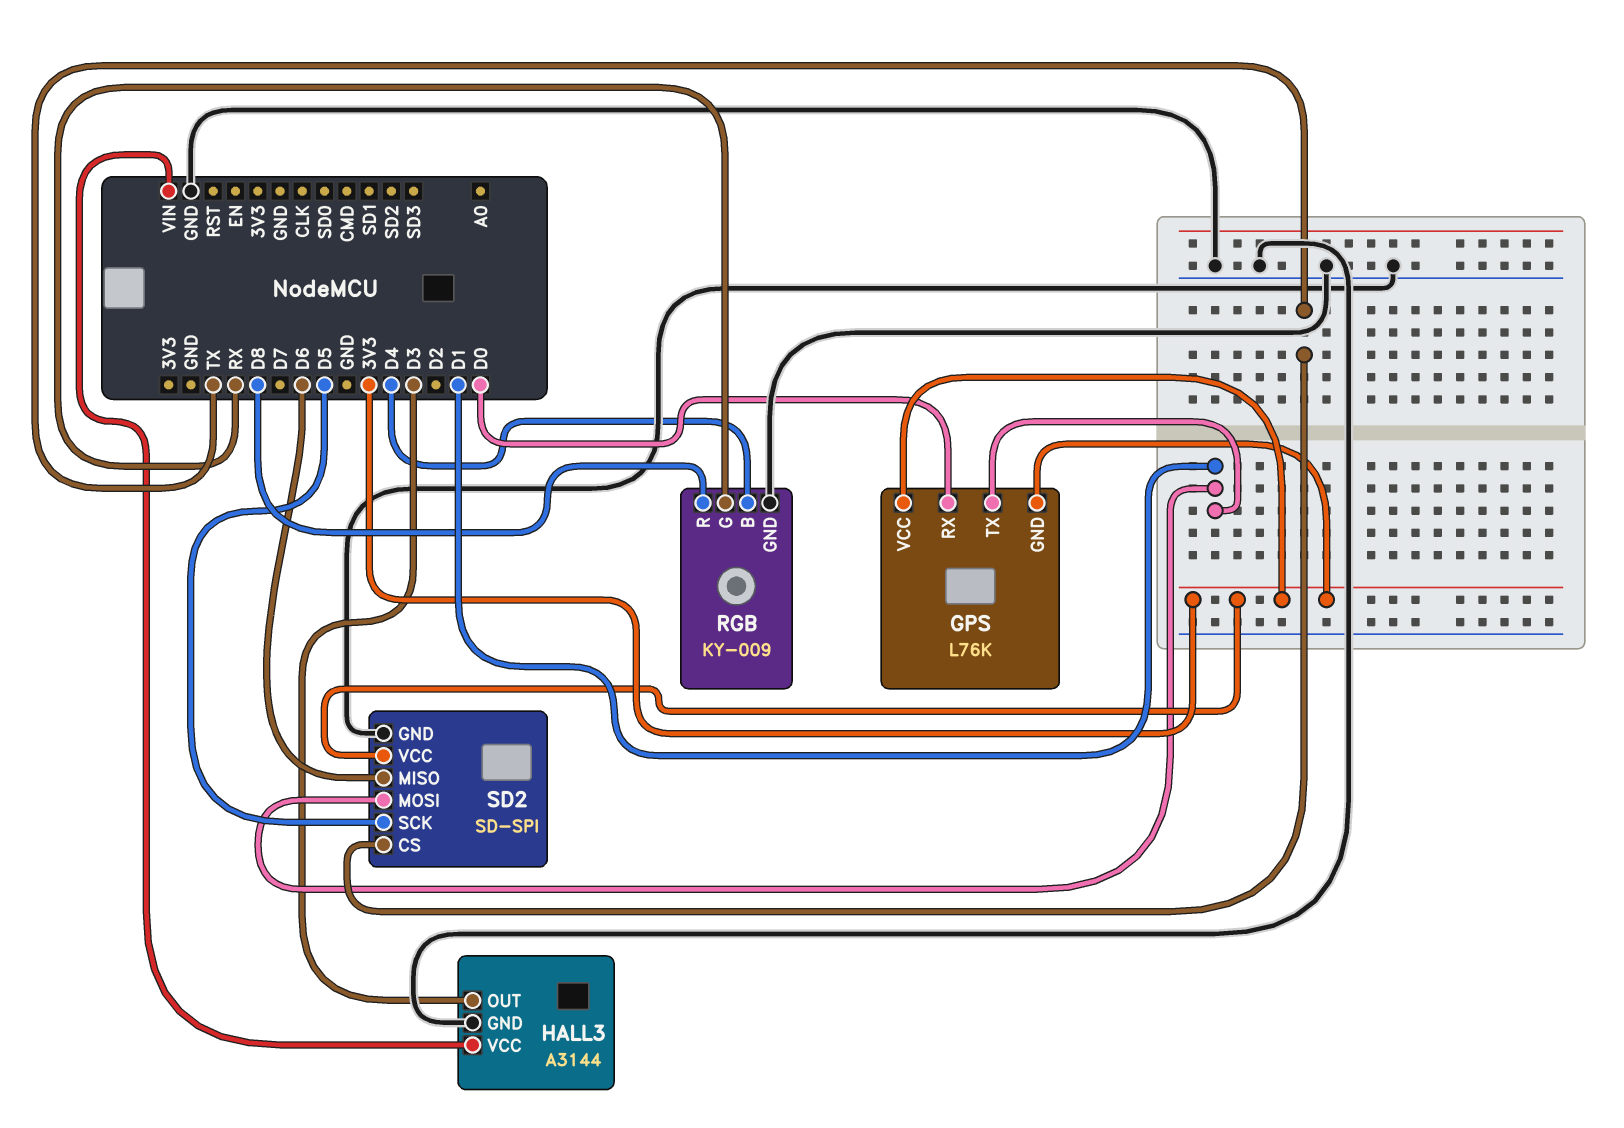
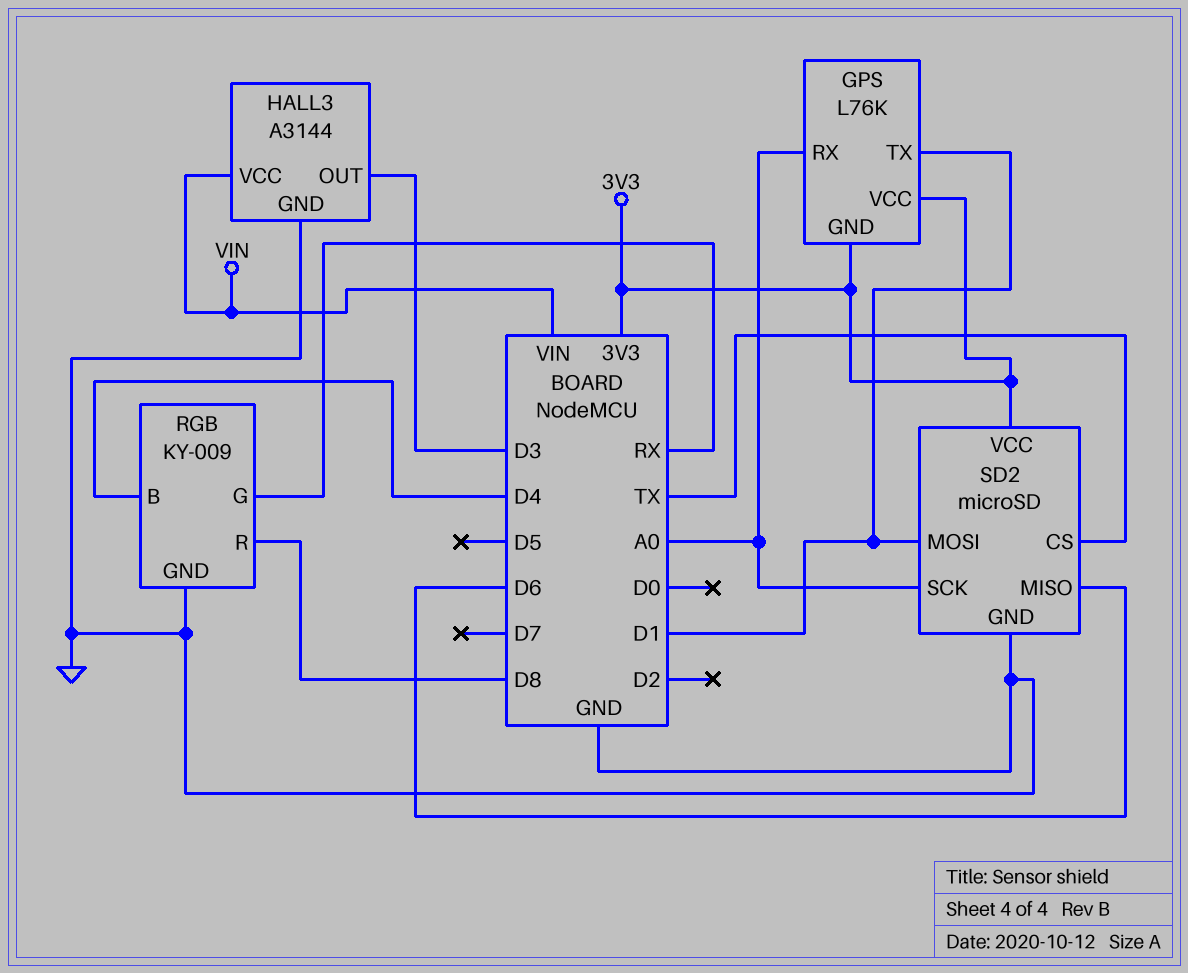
GPS pin RX: D0 -> A0
SD2: SD-SPI -> microSD
SD2 pin SCK: D5 -> A0

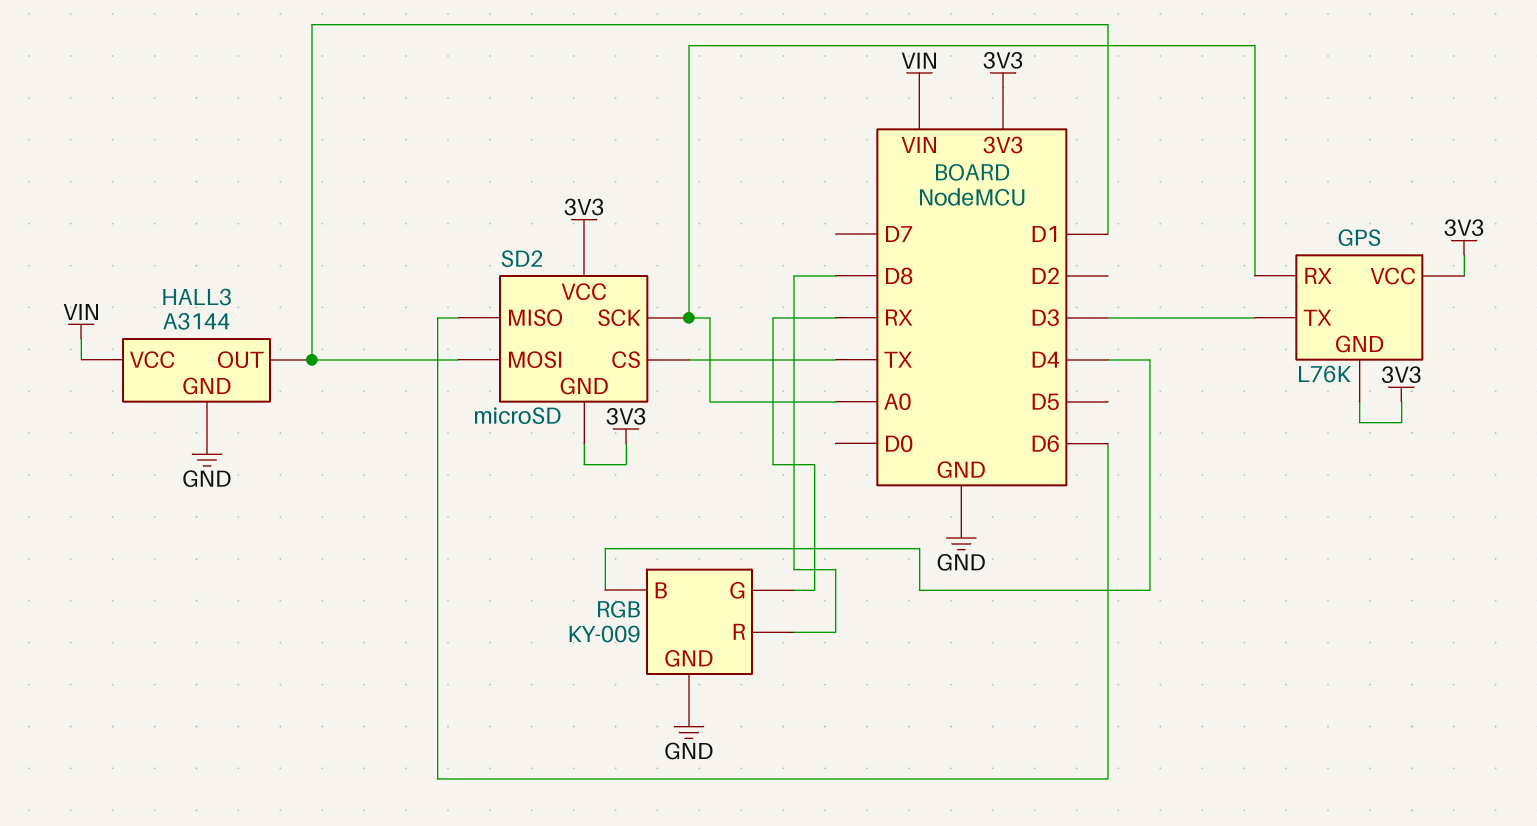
GPS pin TX: D1 -> D3
HALL3 pin OUT: D3 -> D1
SD2 pin GND: GND -> 3V3

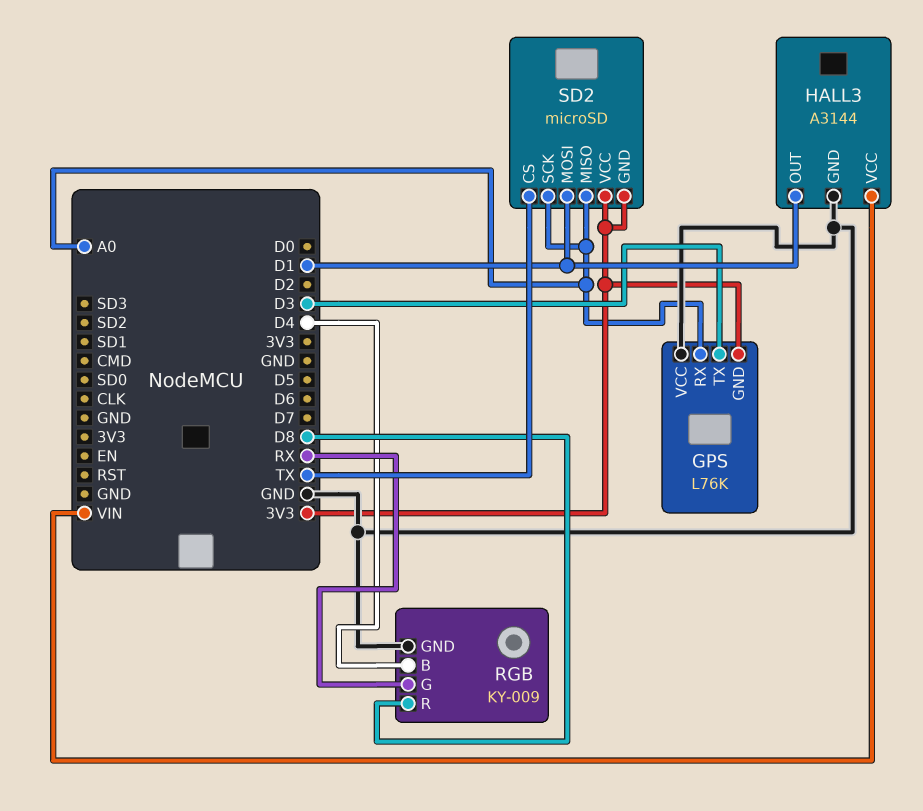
GPS pin VCC: 3V3 -> GND
SD2 pin MISO: D6 -> A0

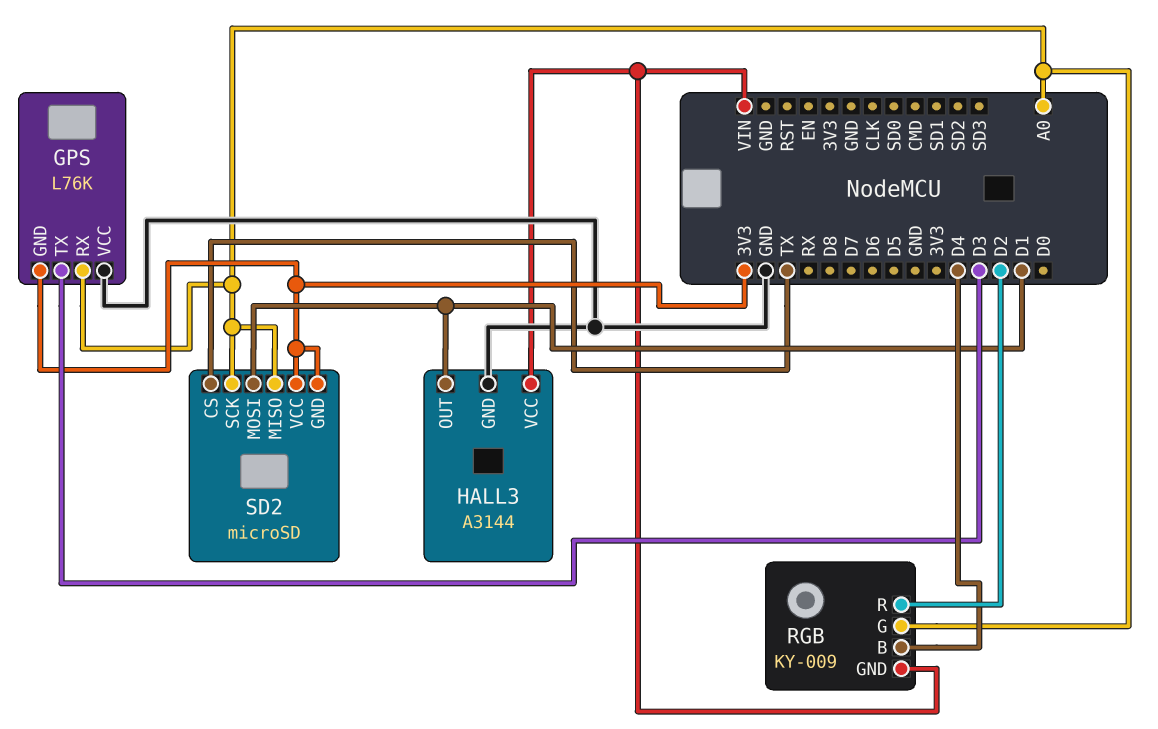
RGB pin G: RX -> A0
RGB pin GND: GND -> VIN
RGB pin R: D8 -> D2

